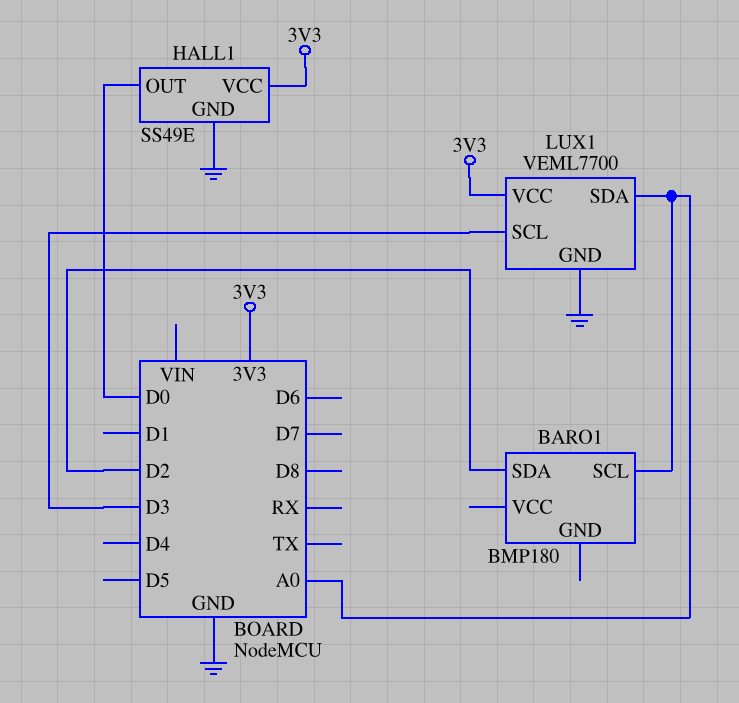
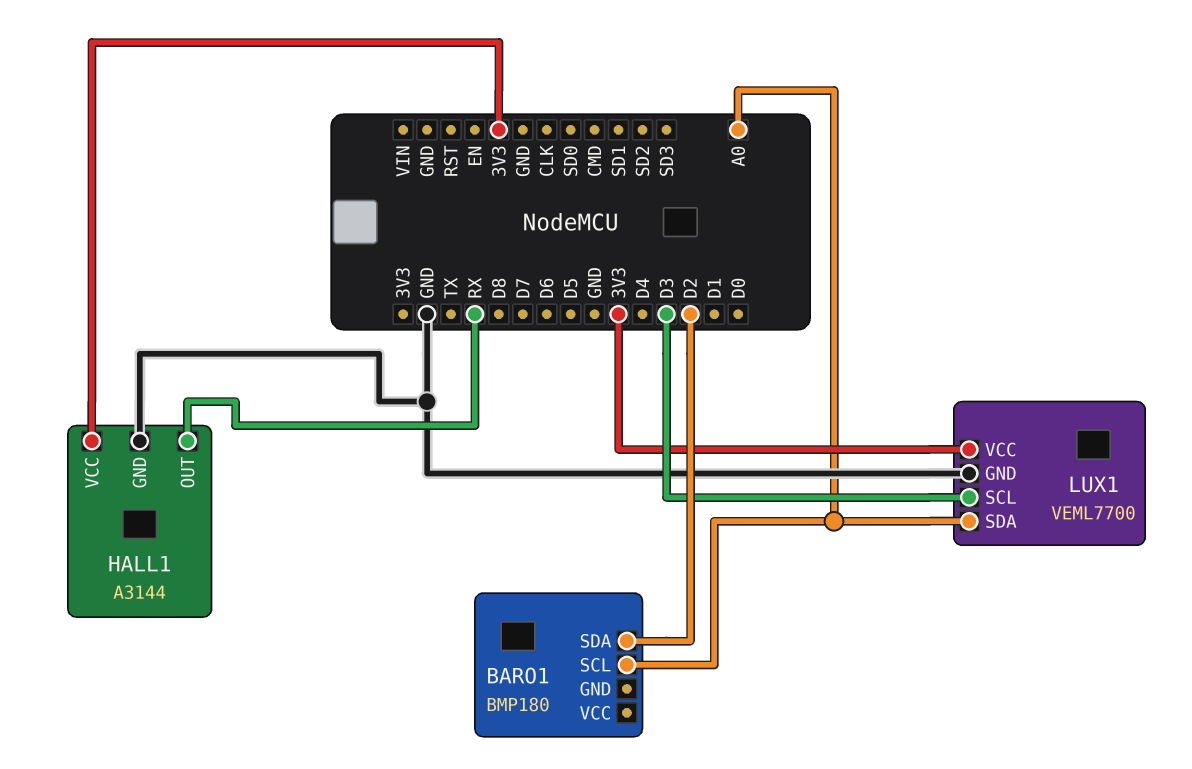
HALL1: SS49E -> A3144
HALL1 pin OUT: D0 -> RX

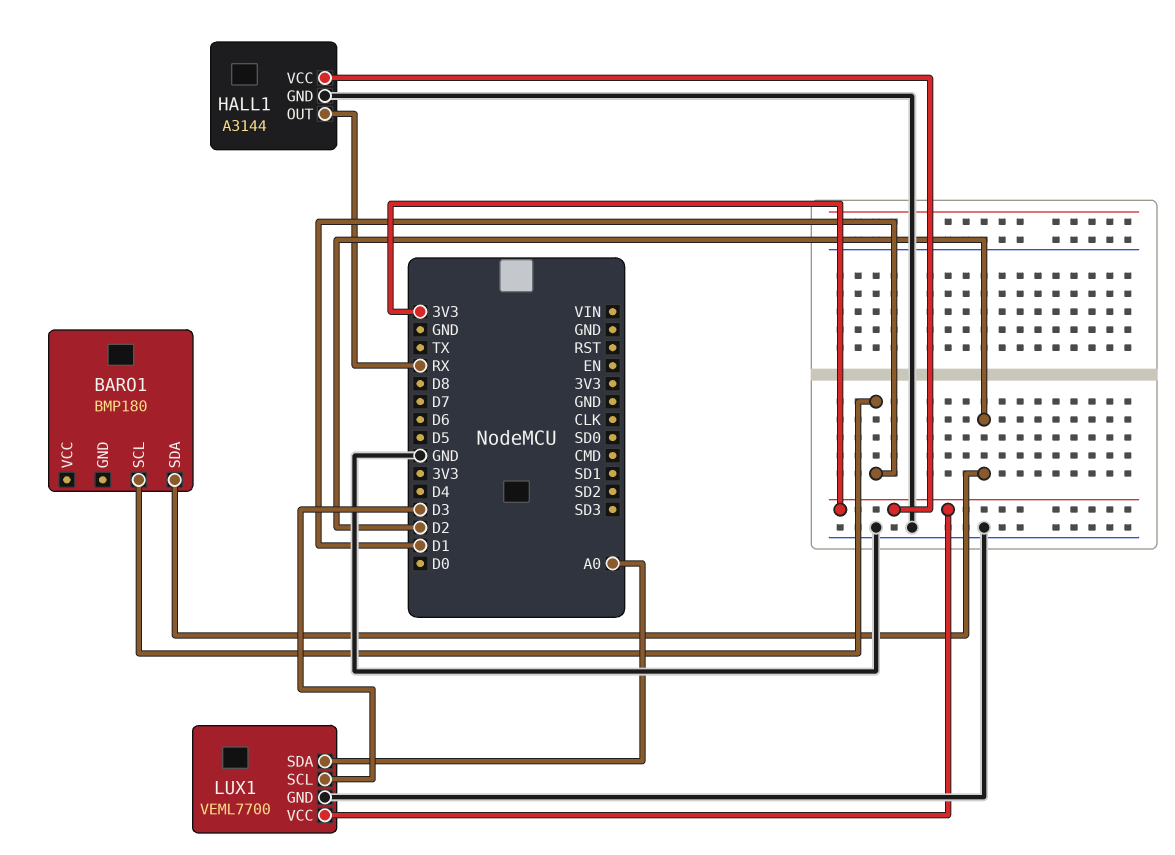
BARO1 pin SCL: A0 -> D1

